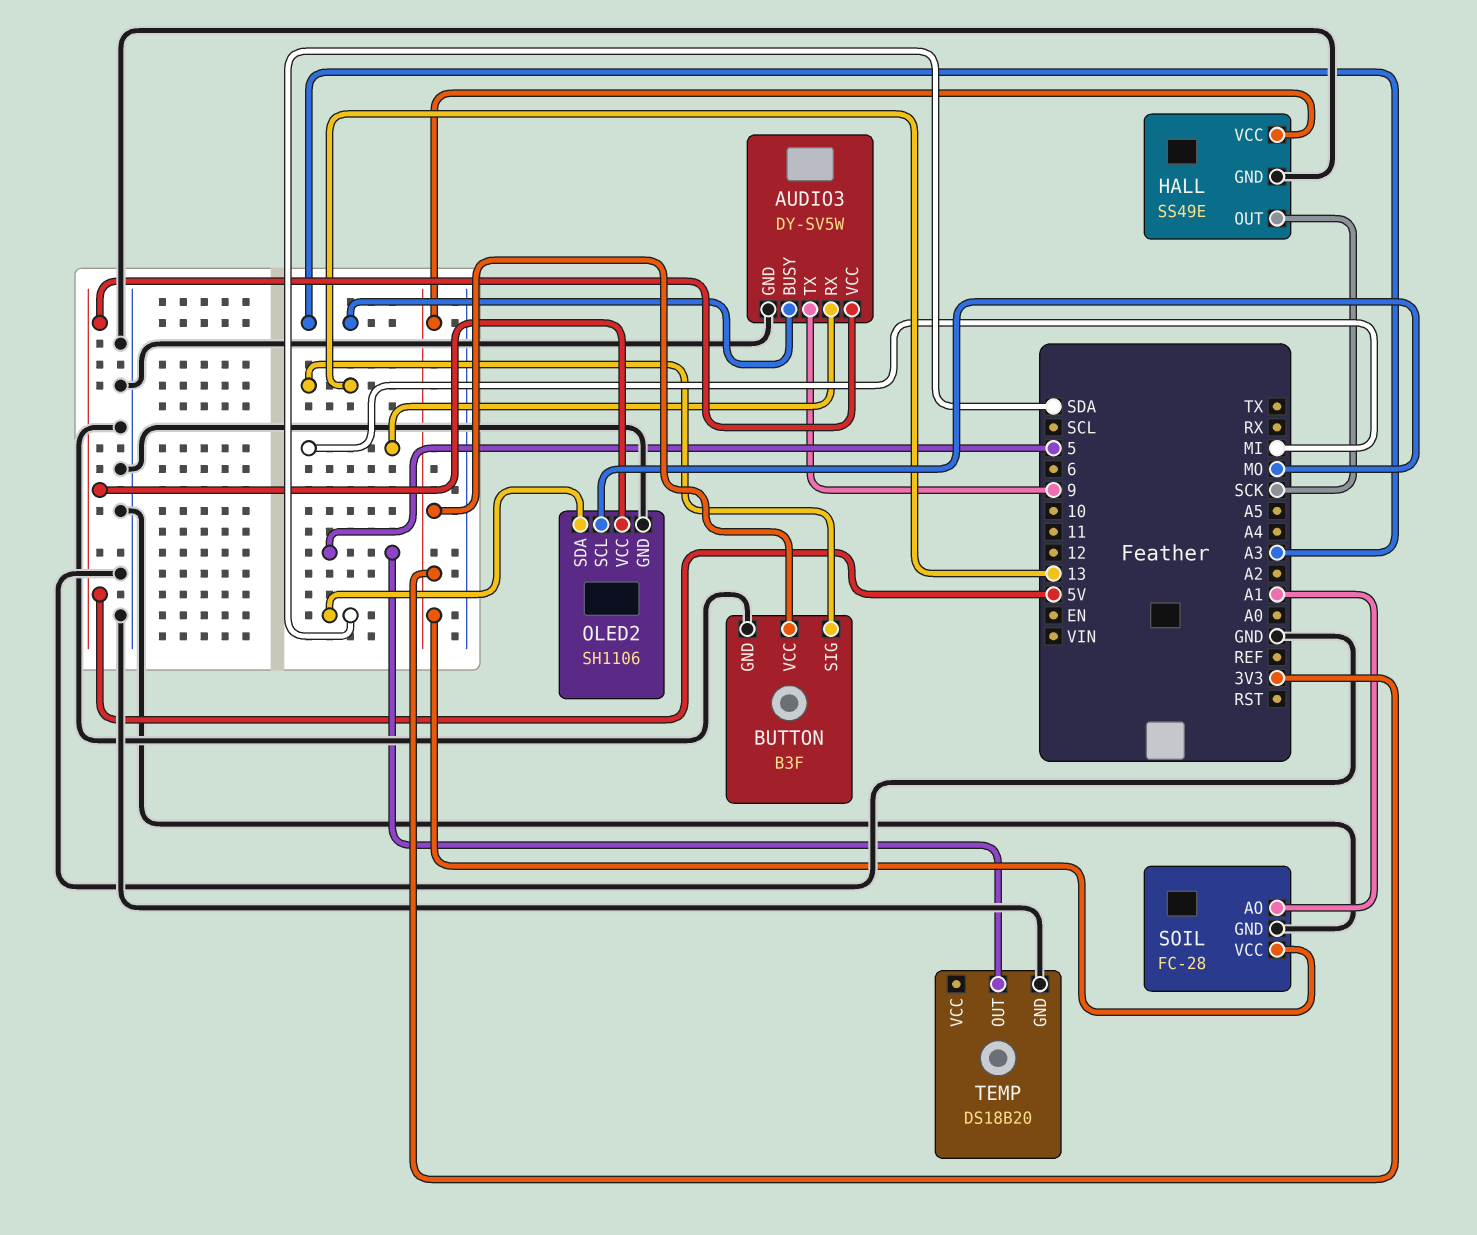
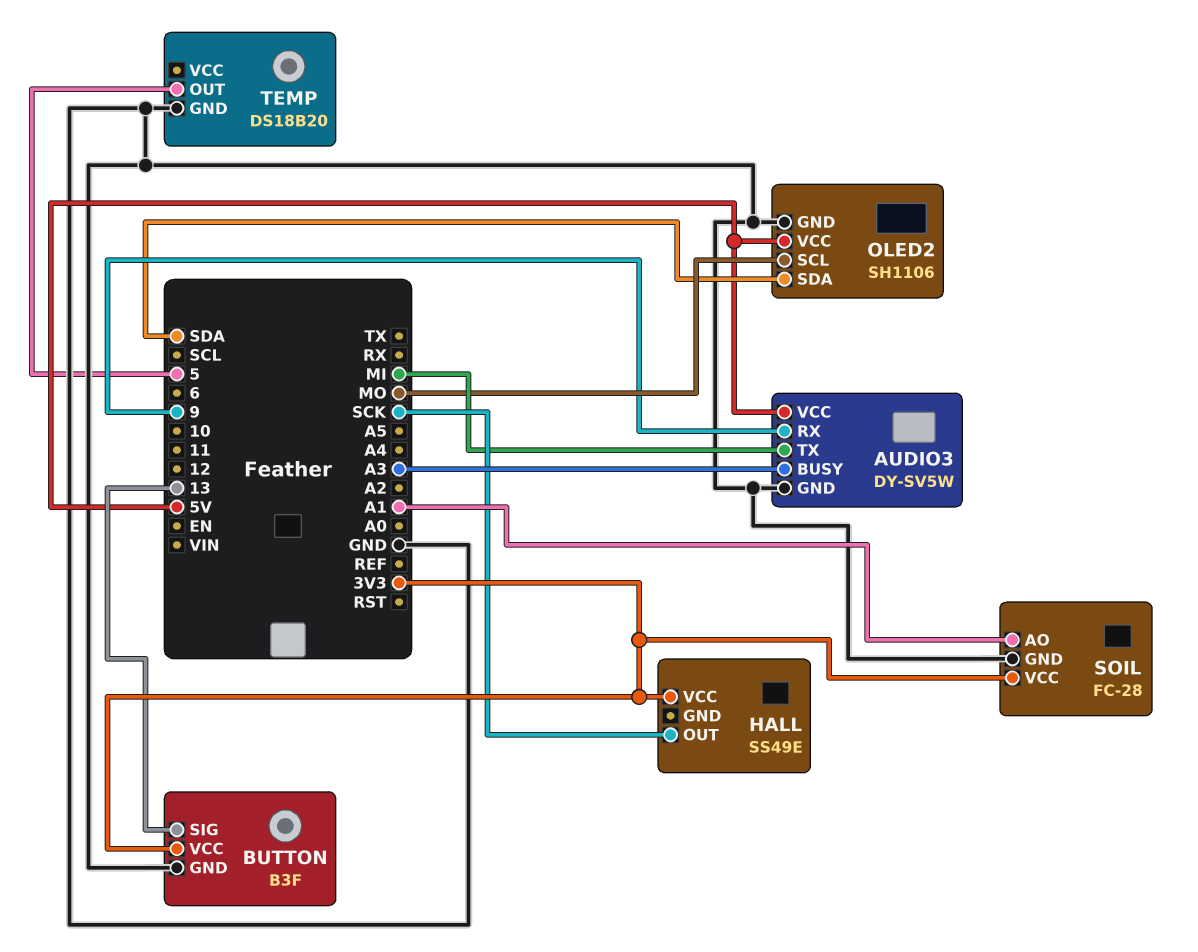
AUDIO3 pin RX: MI -> 9
AUDIO3 pin TX: 9 -> MI
HALL pin GND: GND -> none

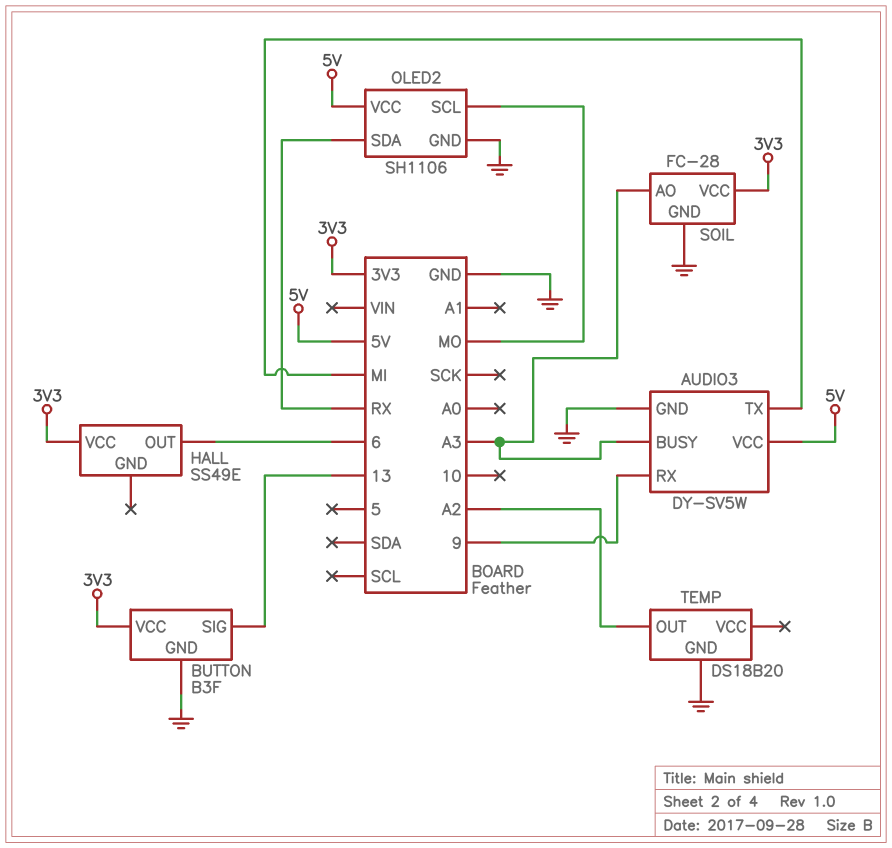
HALL pin OUT: SCK -> 6
OLED2 pin SDA: SDA -> RX
SOIL pin AO: A1 -> A3
TEMP pin OUT: 5 -> A2

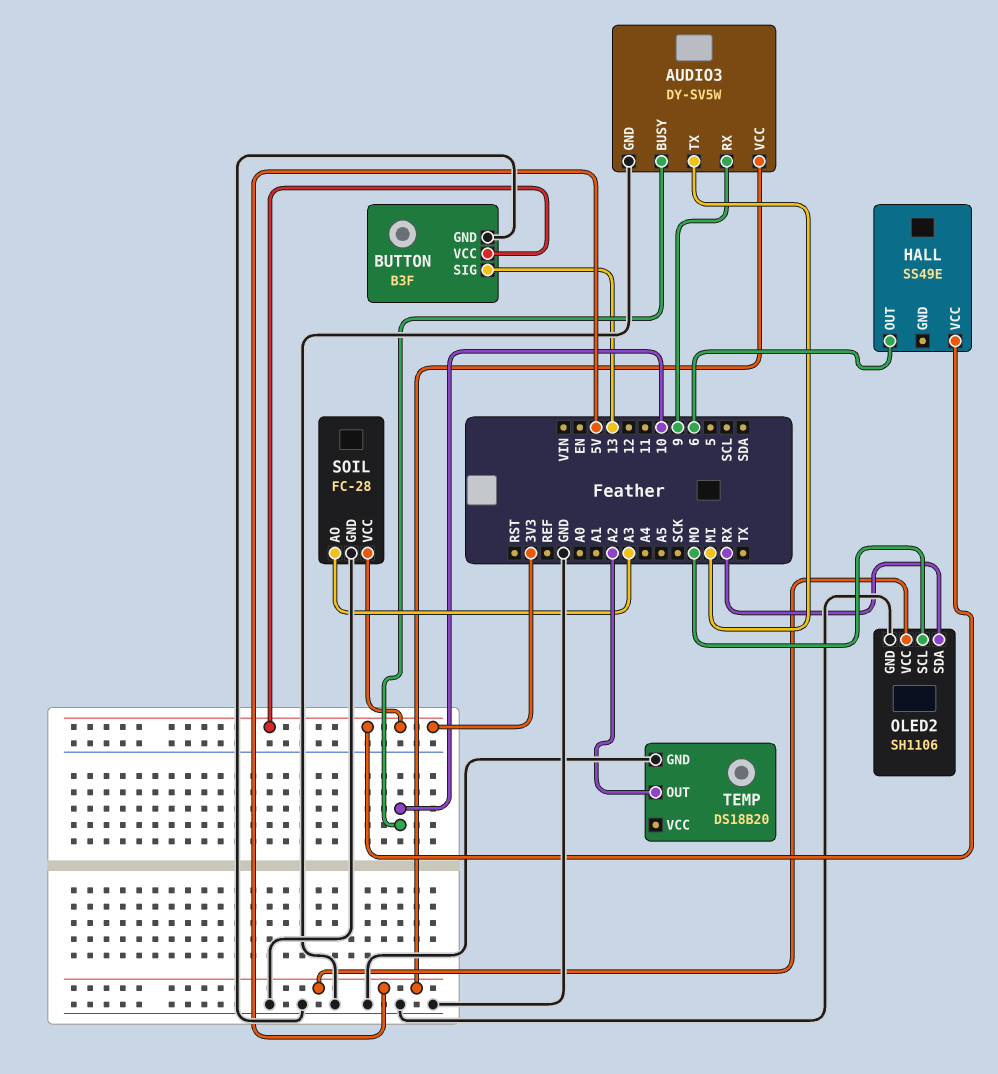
AUDIO3 pin BUSY: A3 -> 10

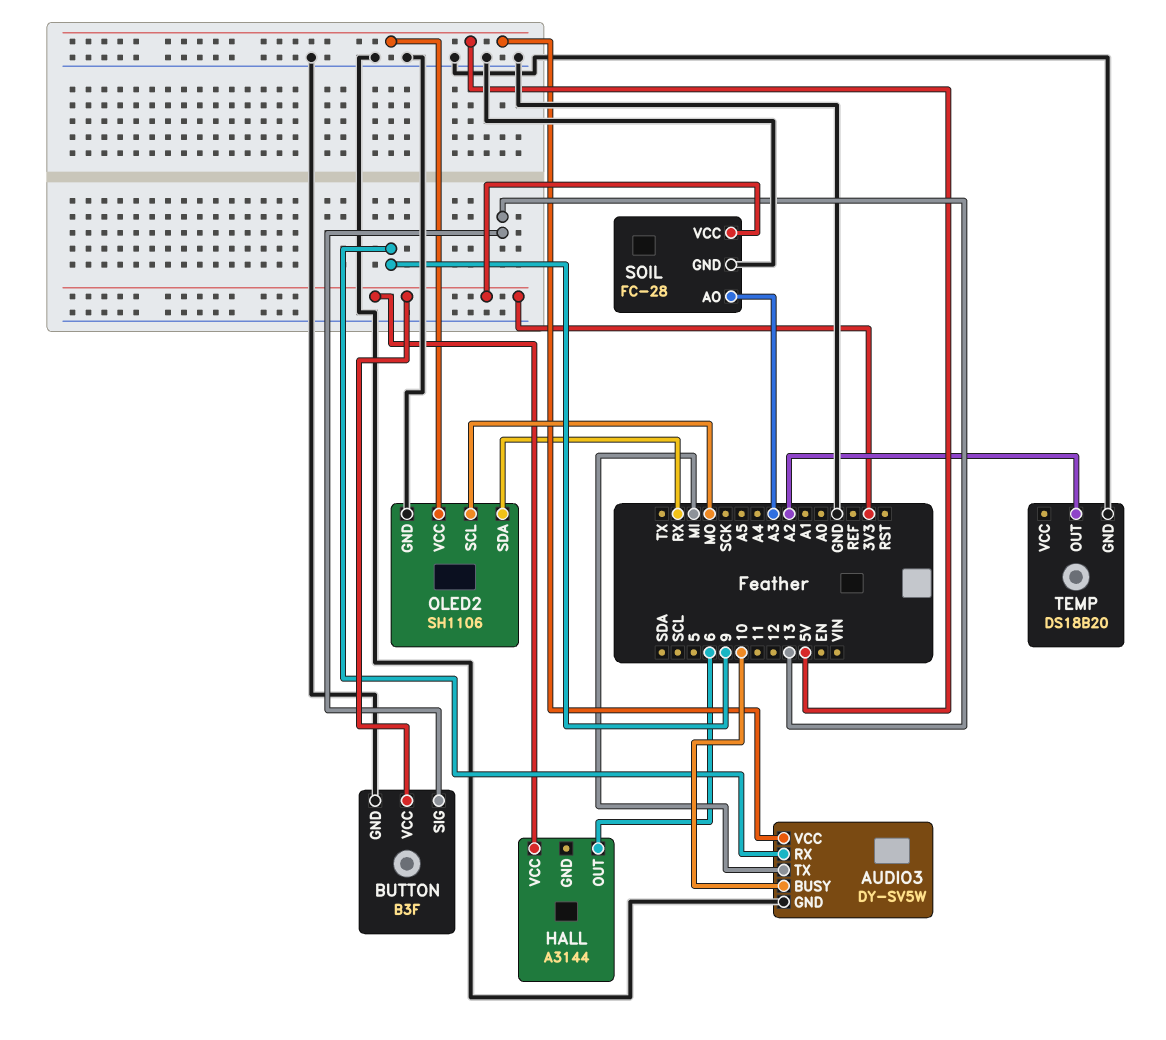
HALL: SS49E -> A3144

